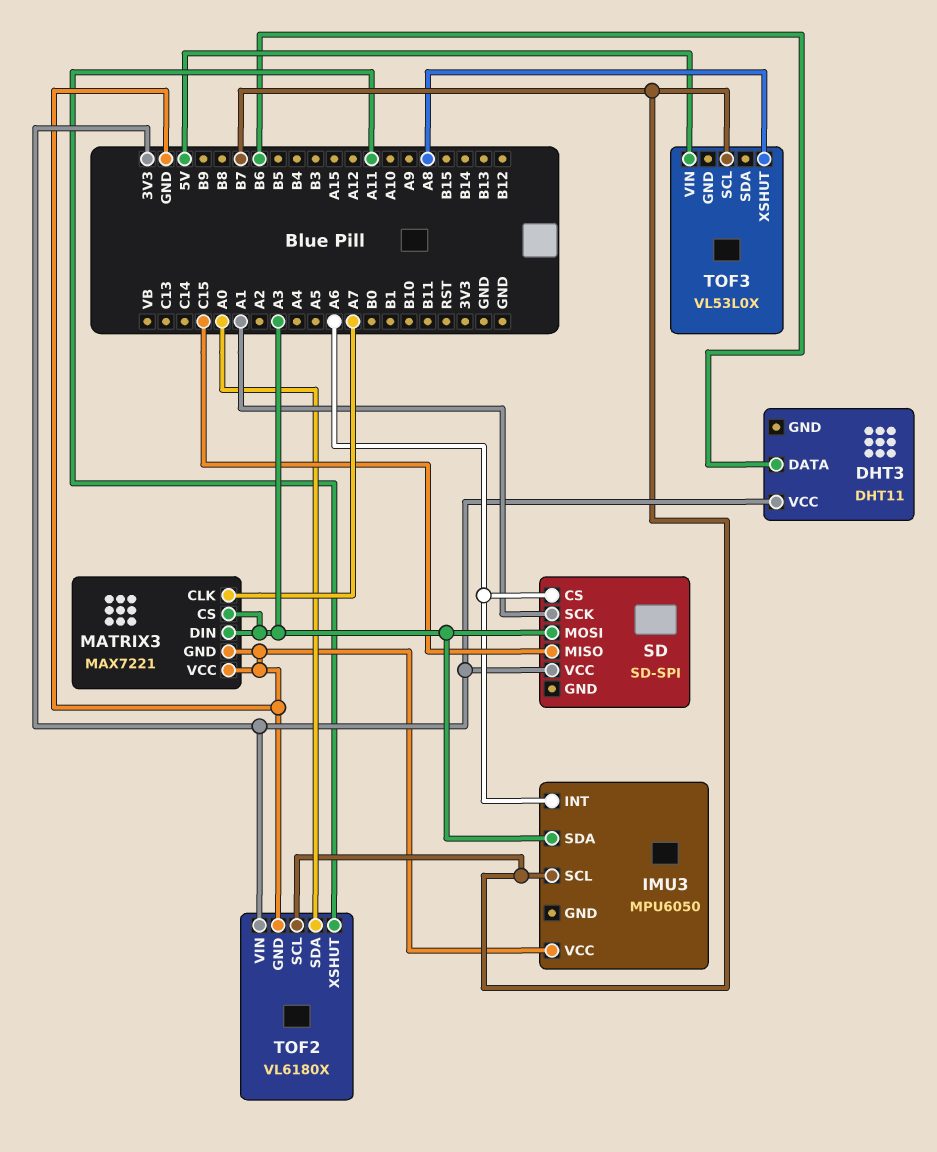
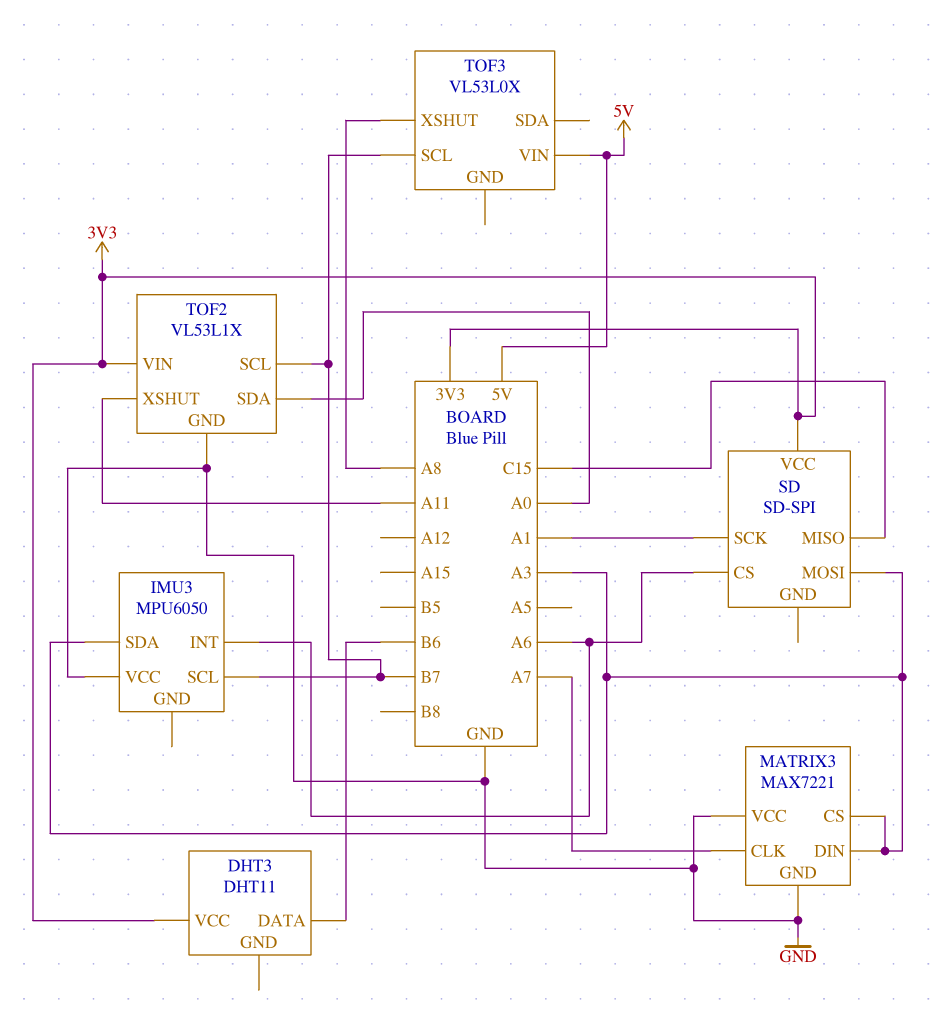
TOF2: VL6180X -> VL53L1X

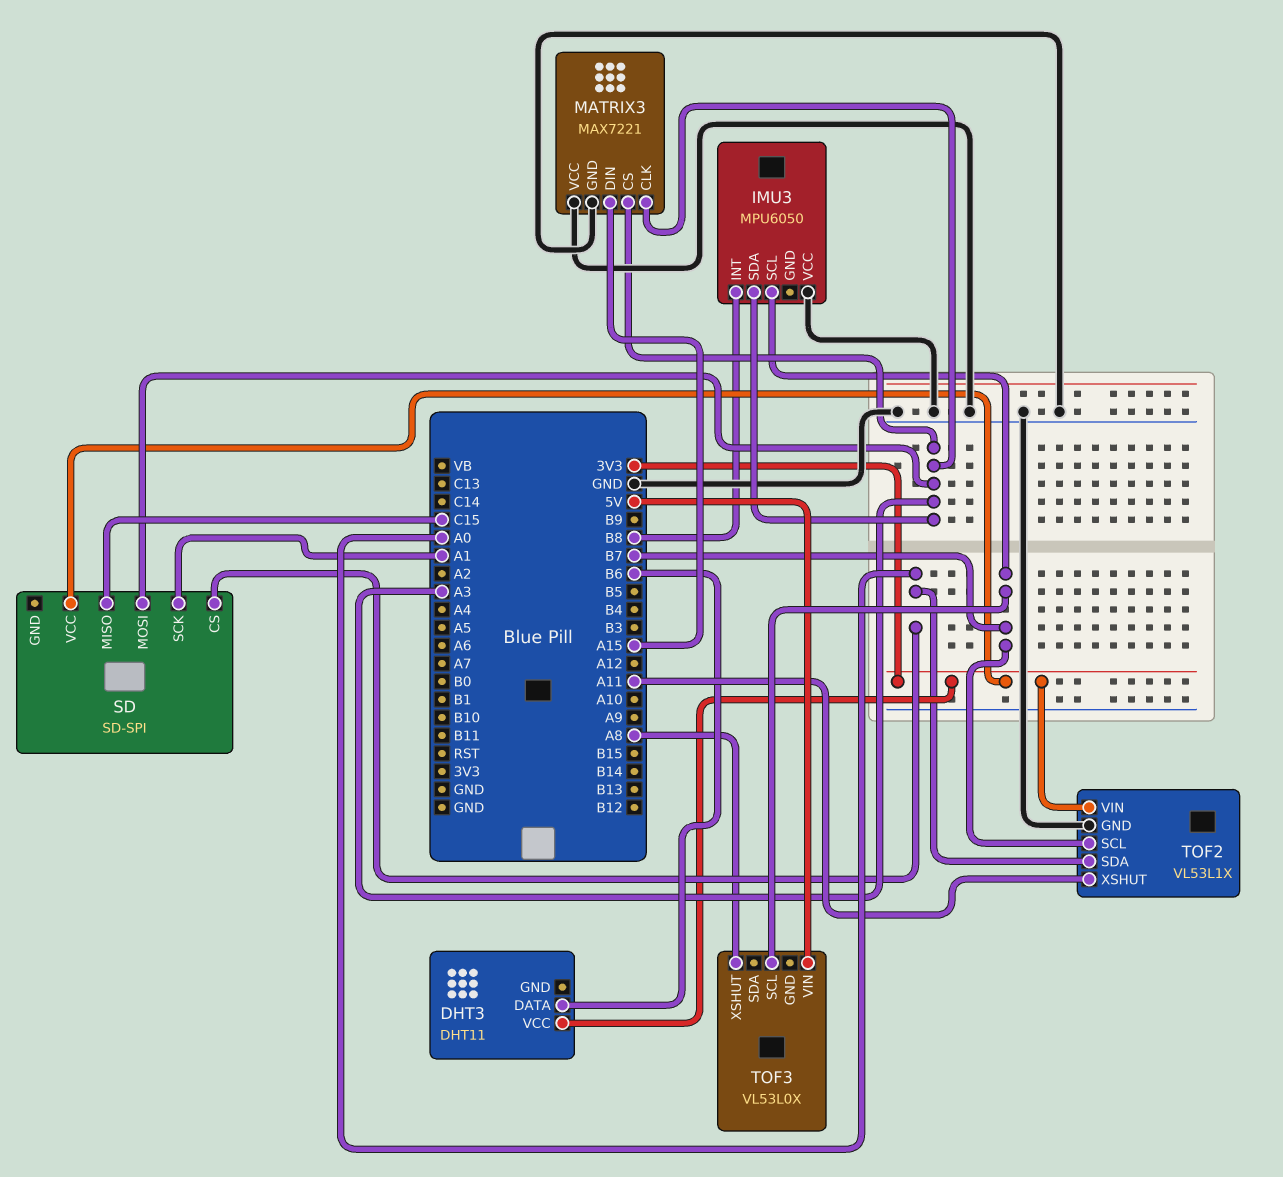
IMU3 pin INT: A6 -> B8
MATRIX3 pin CLK: A7 -> A3
MATRIX3 pin DIN: A3 -> A15
SD pin CS: A6 -> A0

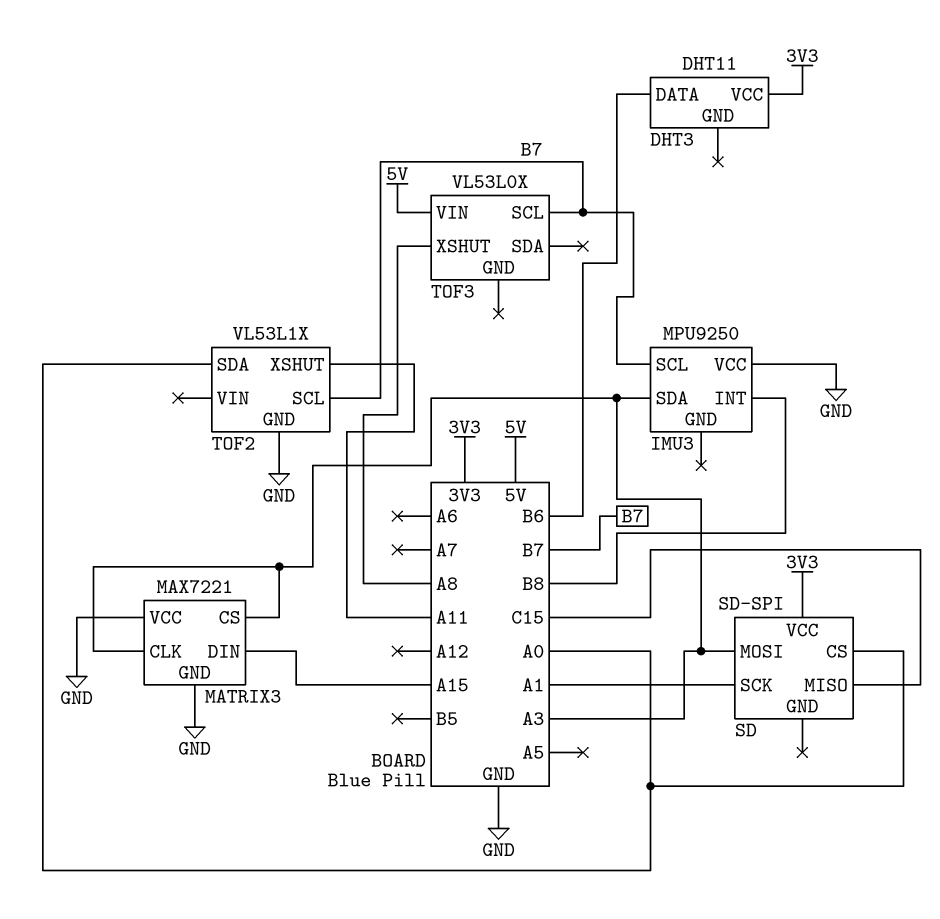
IMU3: MPU6050 -> MPU9250
TOF2 pin VIN: 3V3 -> none

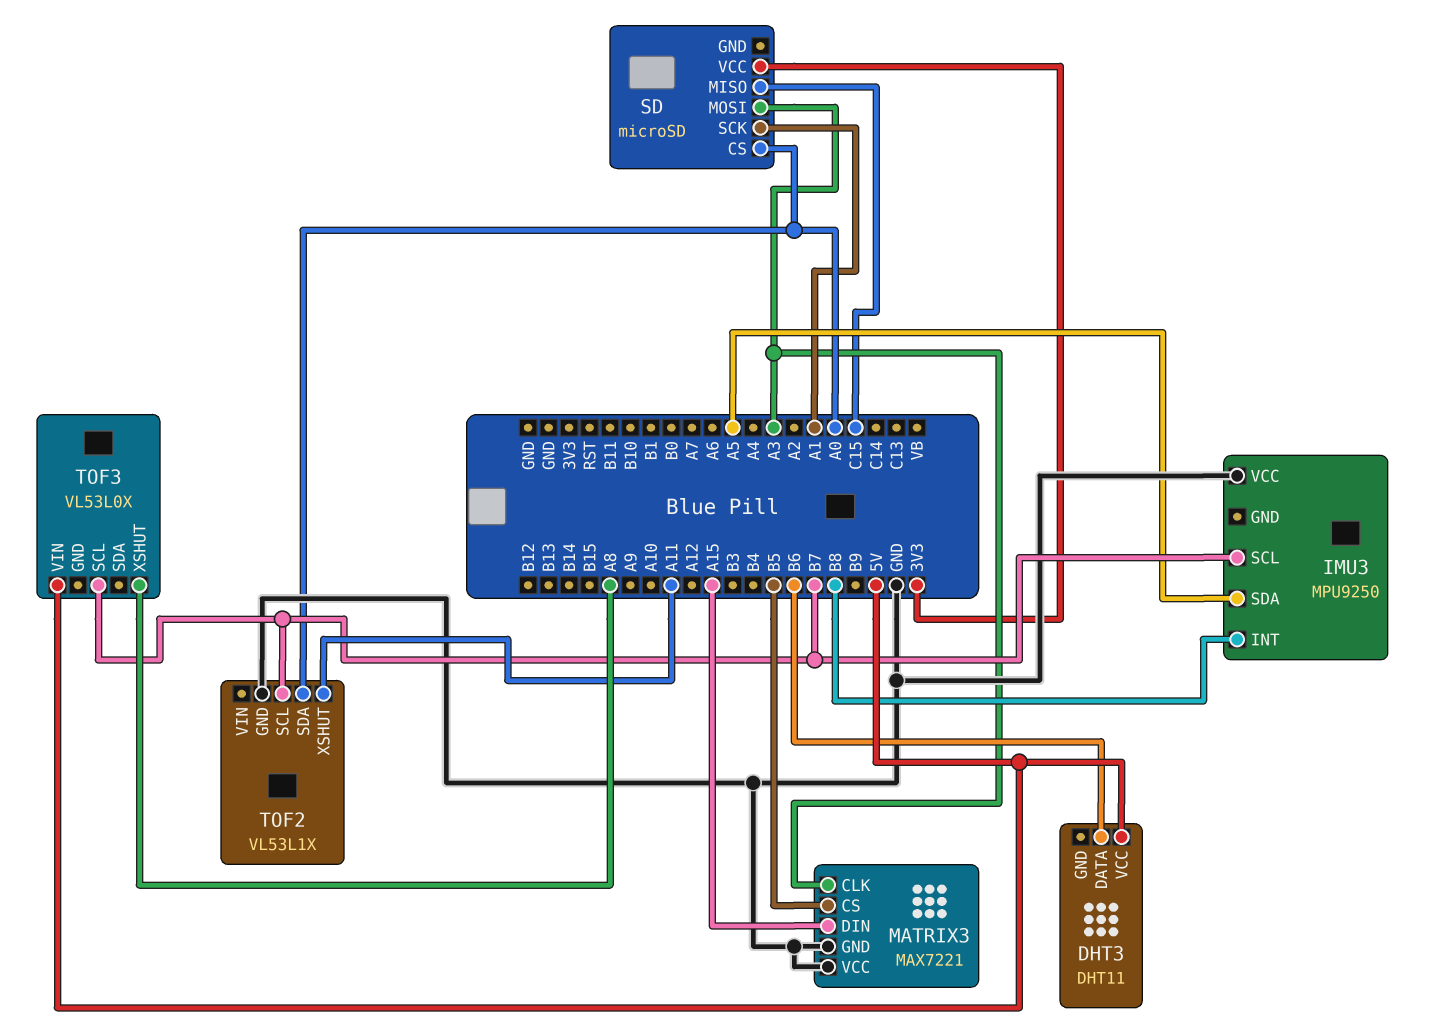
DHT3 pin VCC: 3V3 -> 5V
IMU3 pin SDA: A3 -> A5
MATRIX3 pin CS: A3 -> B5
SD: SD-SPI -> microSD

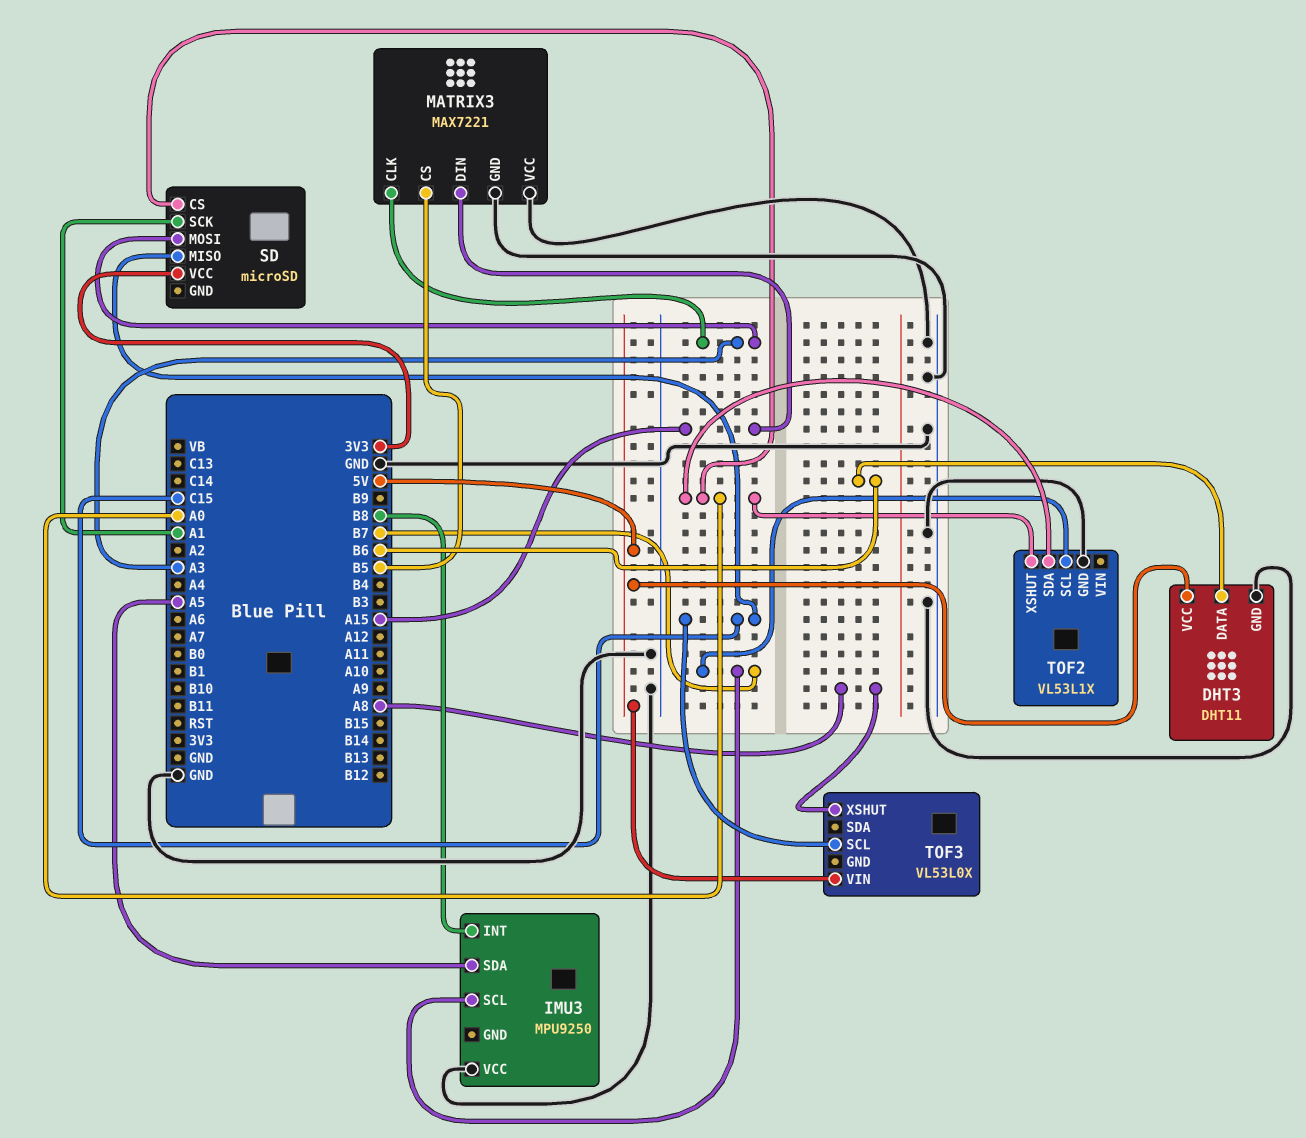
DHT3 pin GND: none -> GND
TOF2 pin XSHUT: A11 -> A0
TOF3 pin SCL: B7 -> C15

